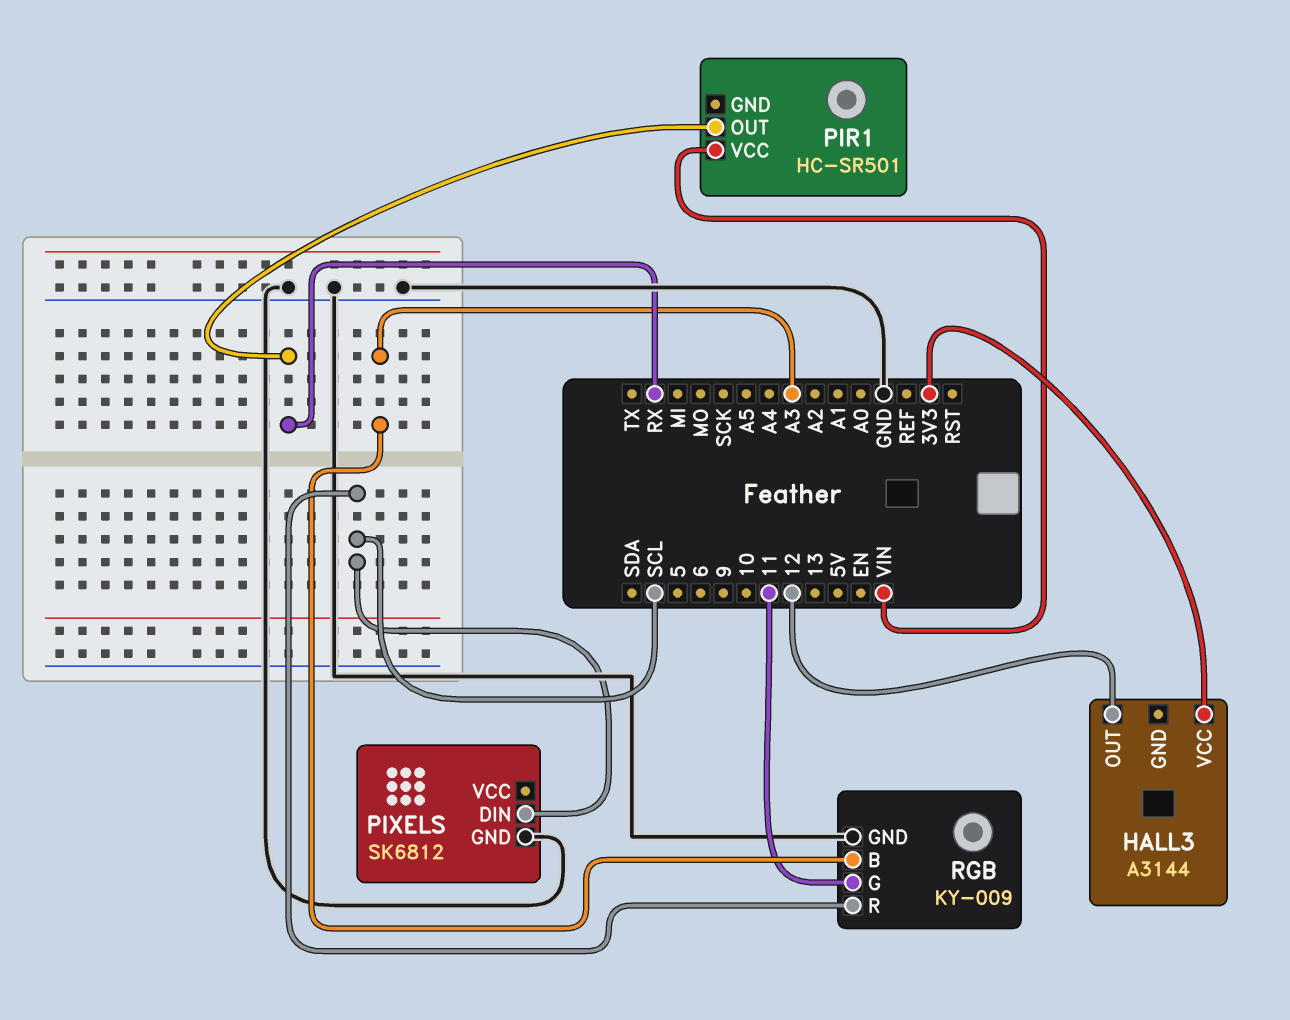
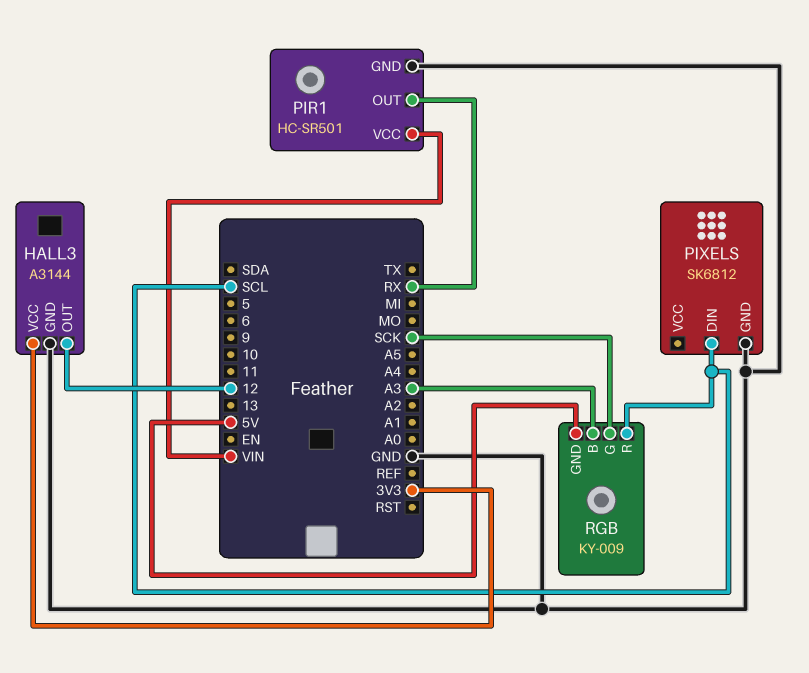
HALL3 pin GND: none -> GND
PIR1 pin GND: none -> GND
RGB pin G: 11 -> SCK
RGB pin GND: GND -> 5V

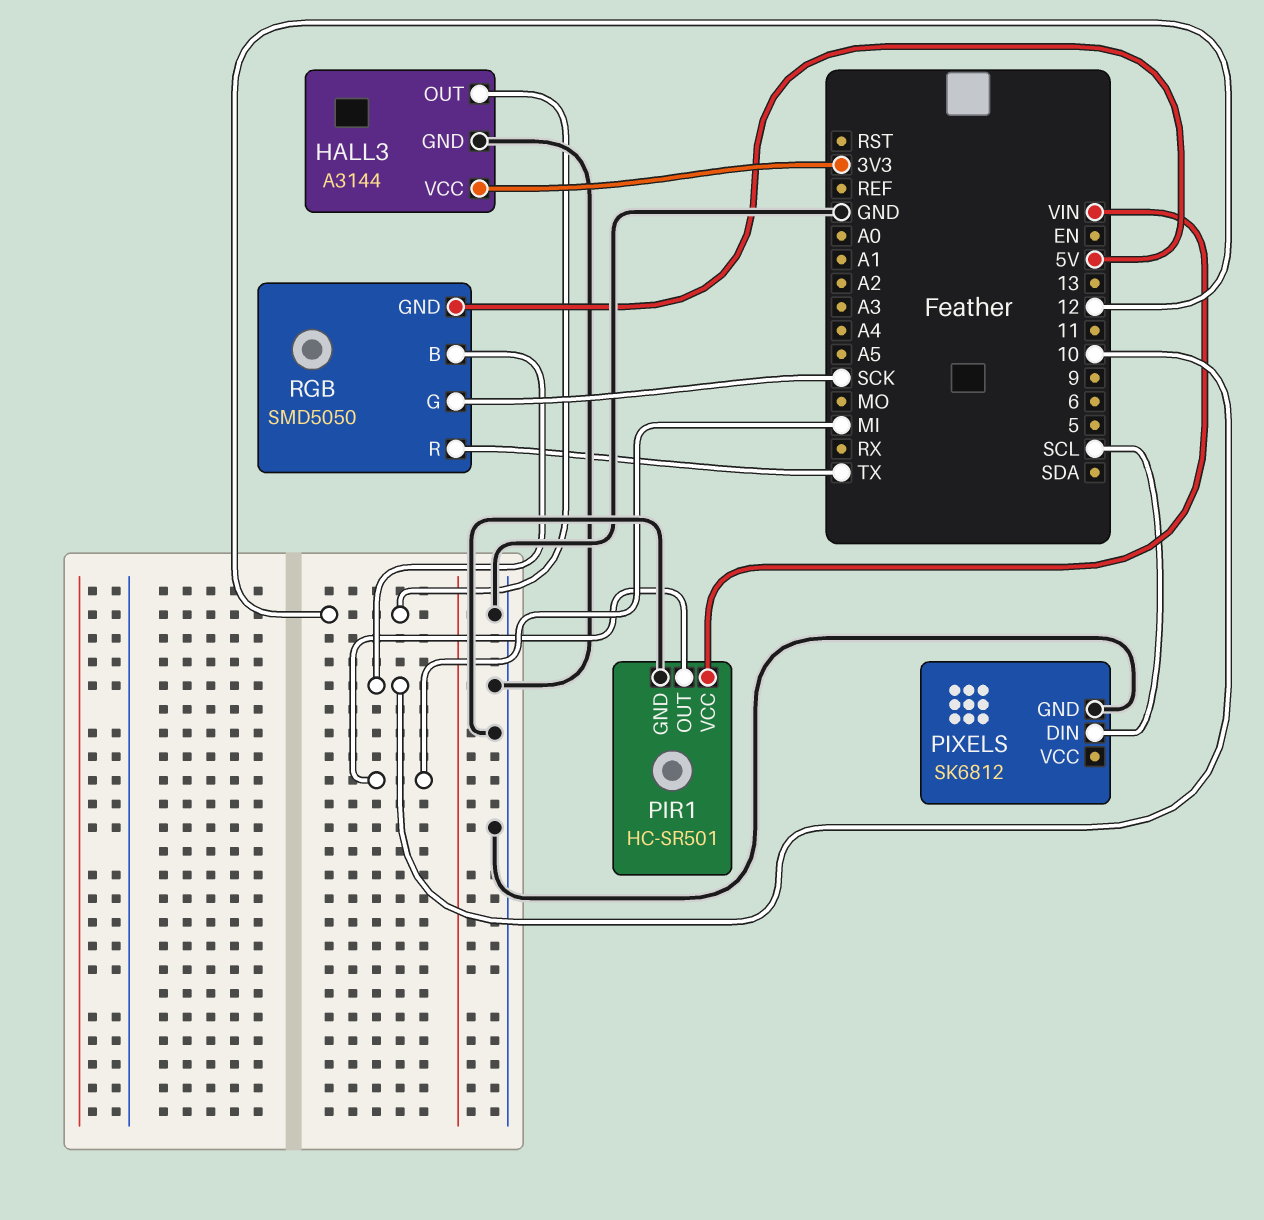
PIR1 pin OUT: RX -> MI
RGB: KY-009 -> SMD5050
RGB pin B: A3 -> 10
RGB pin R: SCL -> TX

